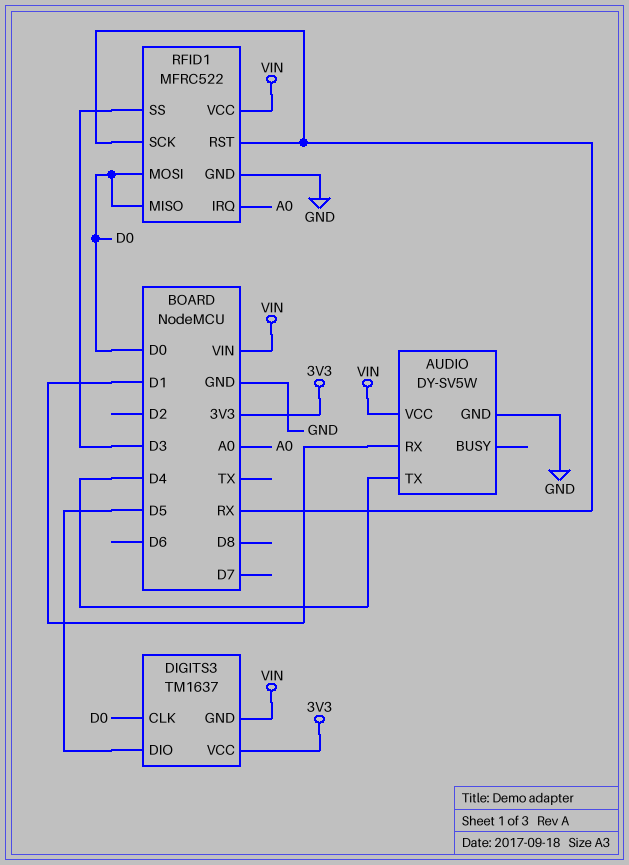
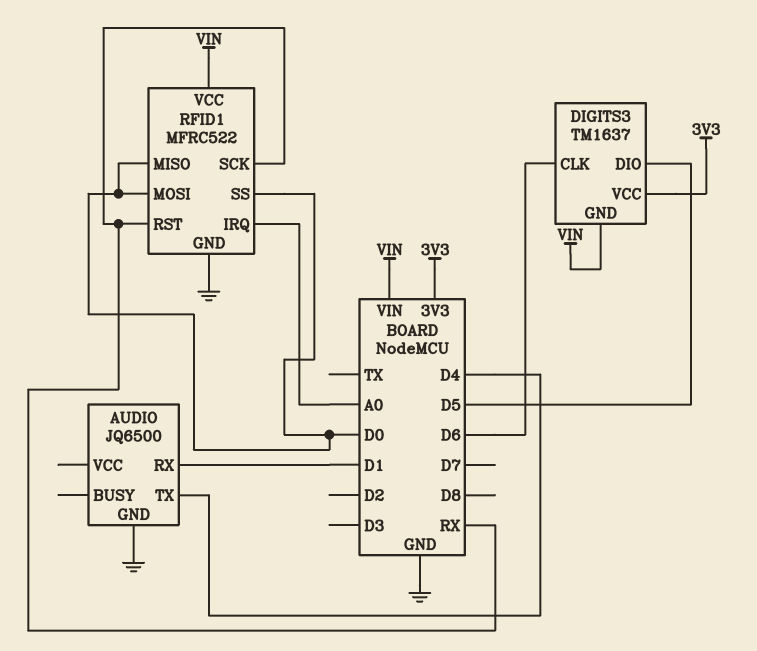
AUDIO: DY-SV5W -> JQ6500
AUDIO pin VCC: VIN -> none
DIGITS3 pin CLK: D0 -> D6
RFID1 pin SS: D3 -> D0

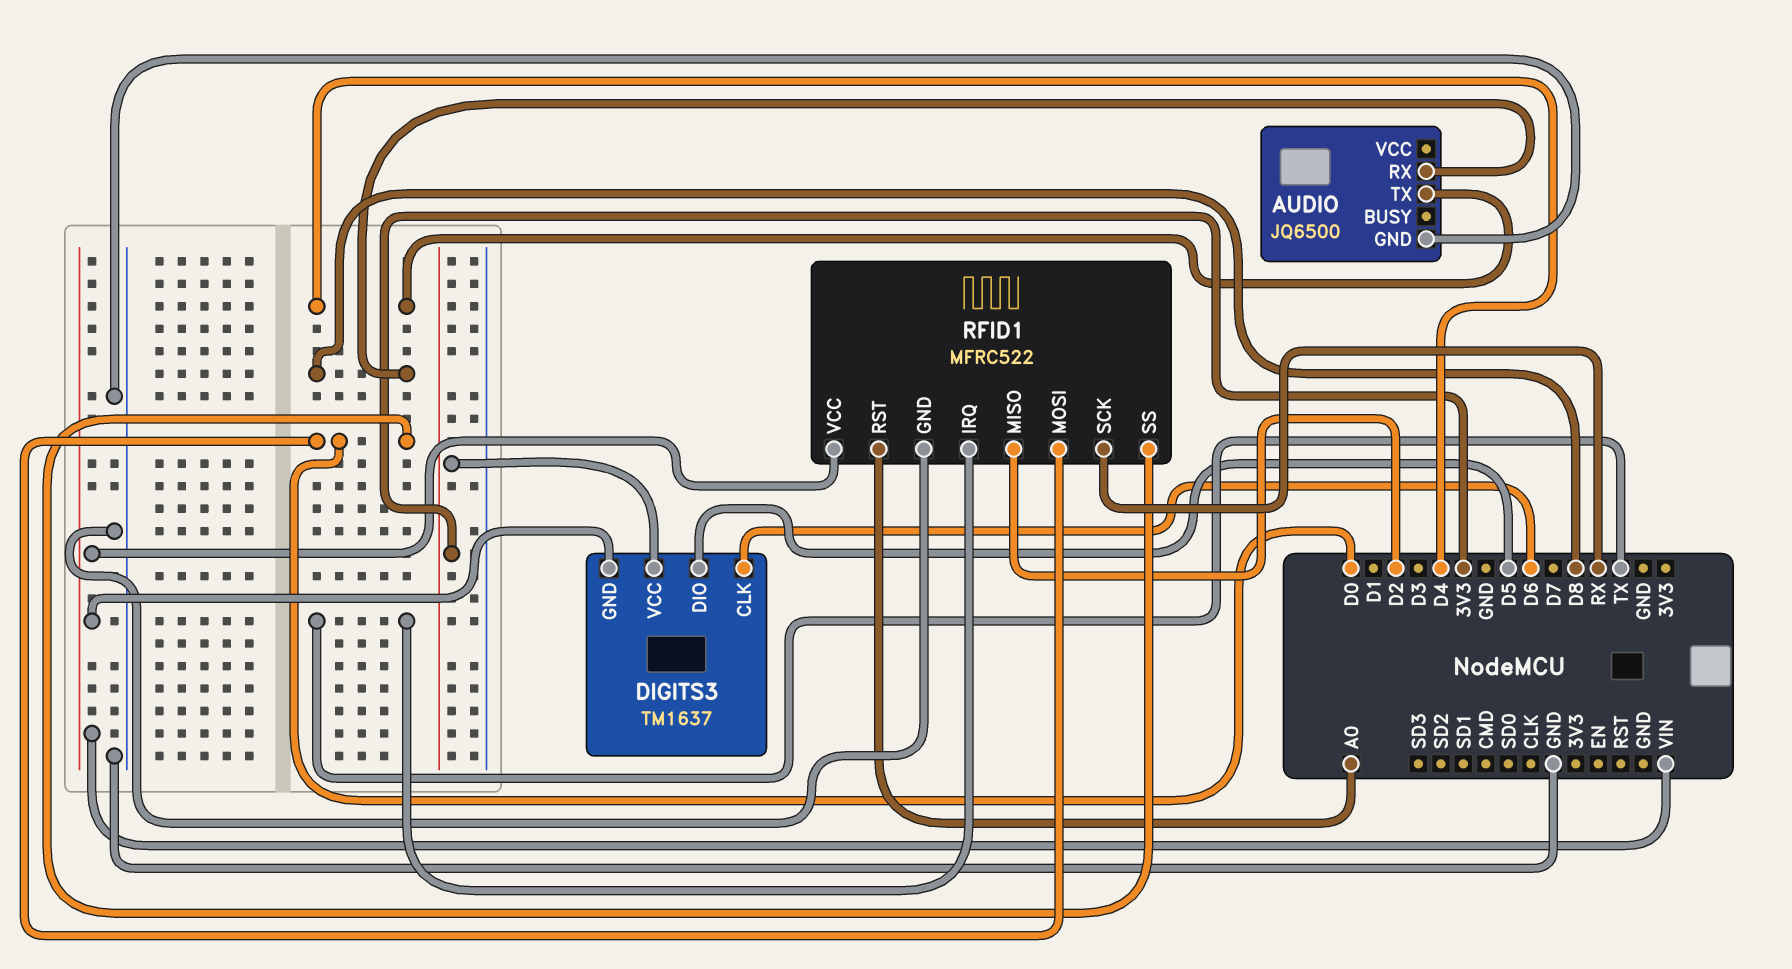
AUDIO pin RX: D1 -> D8
RFID1 pin IRQ: A0 -> TX
RFID1 pin MISO: D0 -> D2
RFID1 pin RST: RX -> A0

